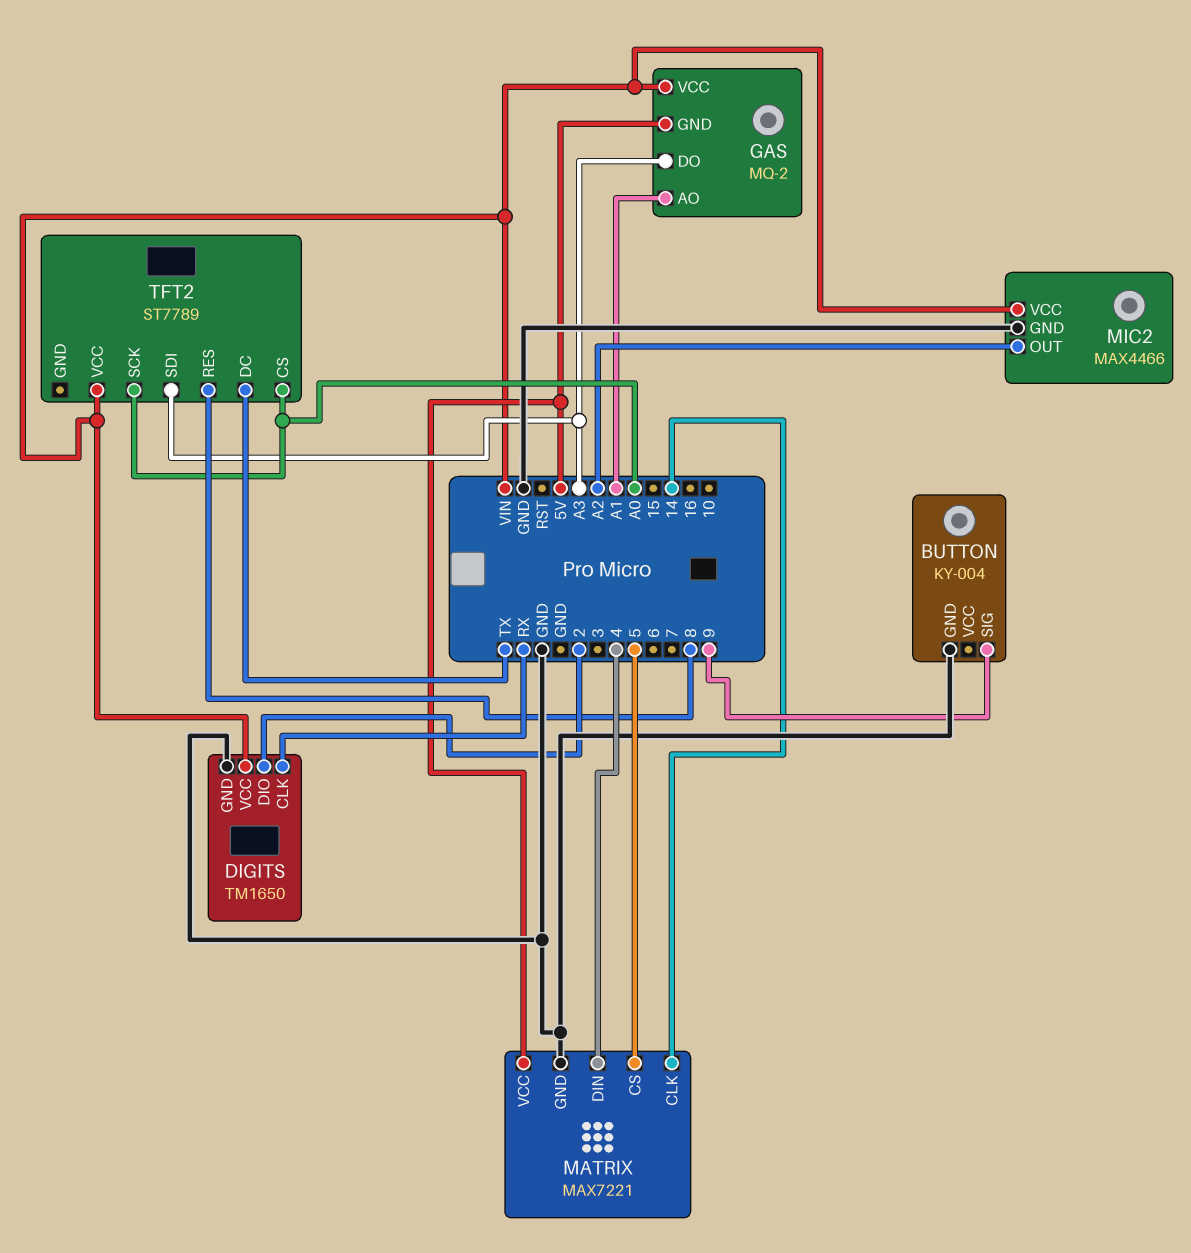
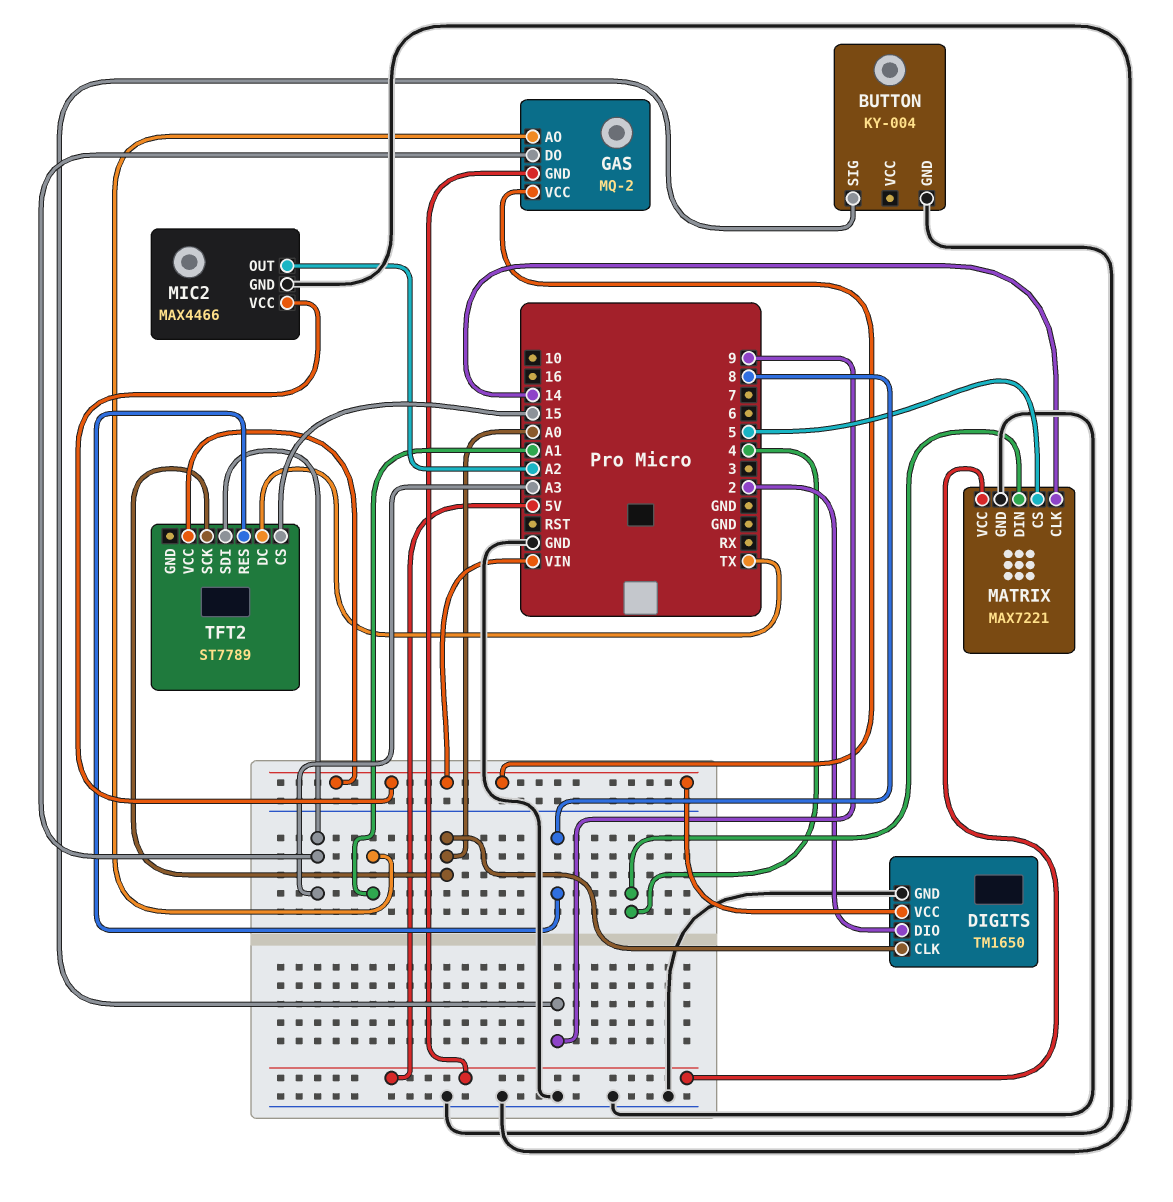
DIGITS pin CLK: RX -> A0
TFT2 pin CS: A0 -> 15

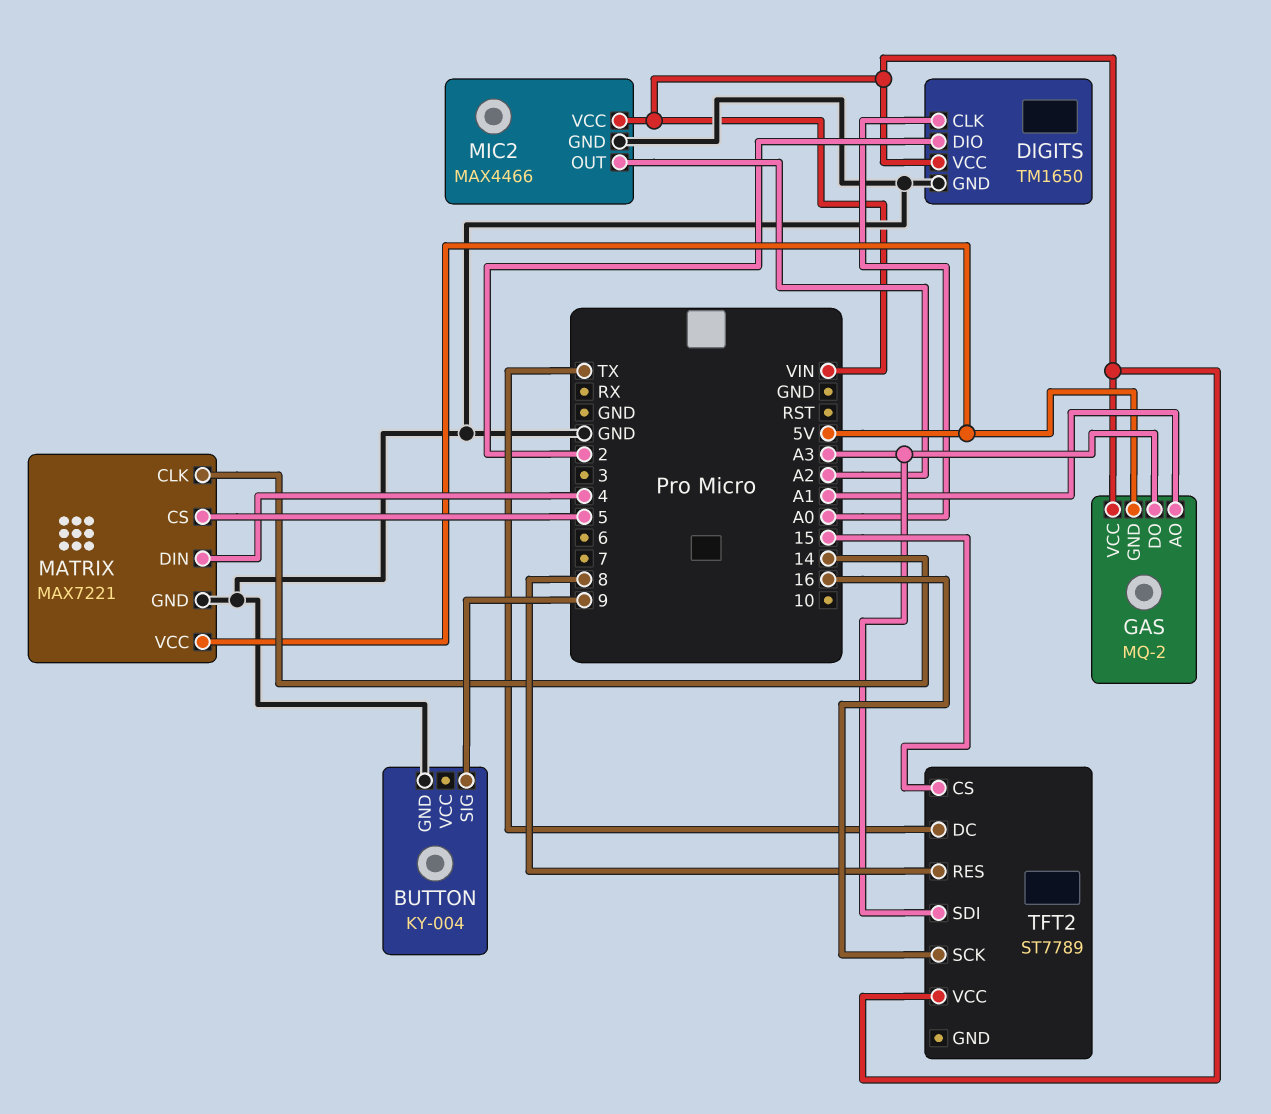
TFT2 pin SCK: A0 -> 16

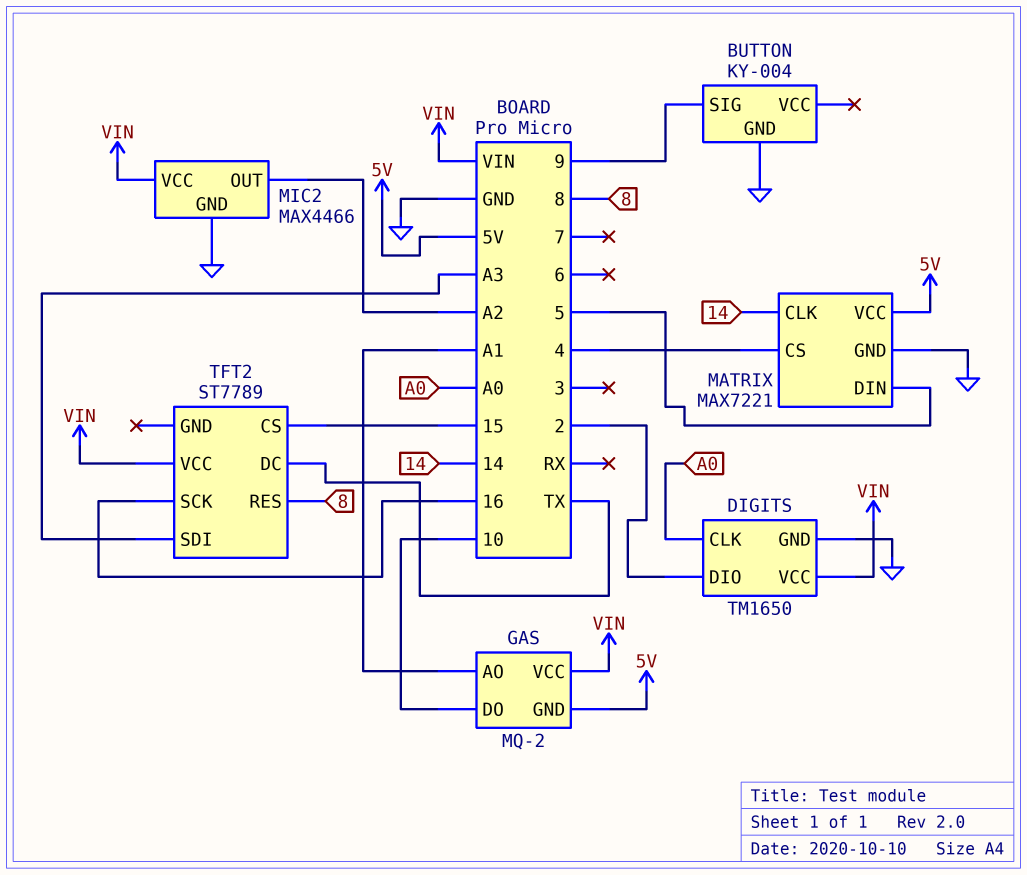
GAS pin DO: A3 -> 10
MATRIX pin CS: 5 -> 4
MATRIX pin DIN: 4 -> 5

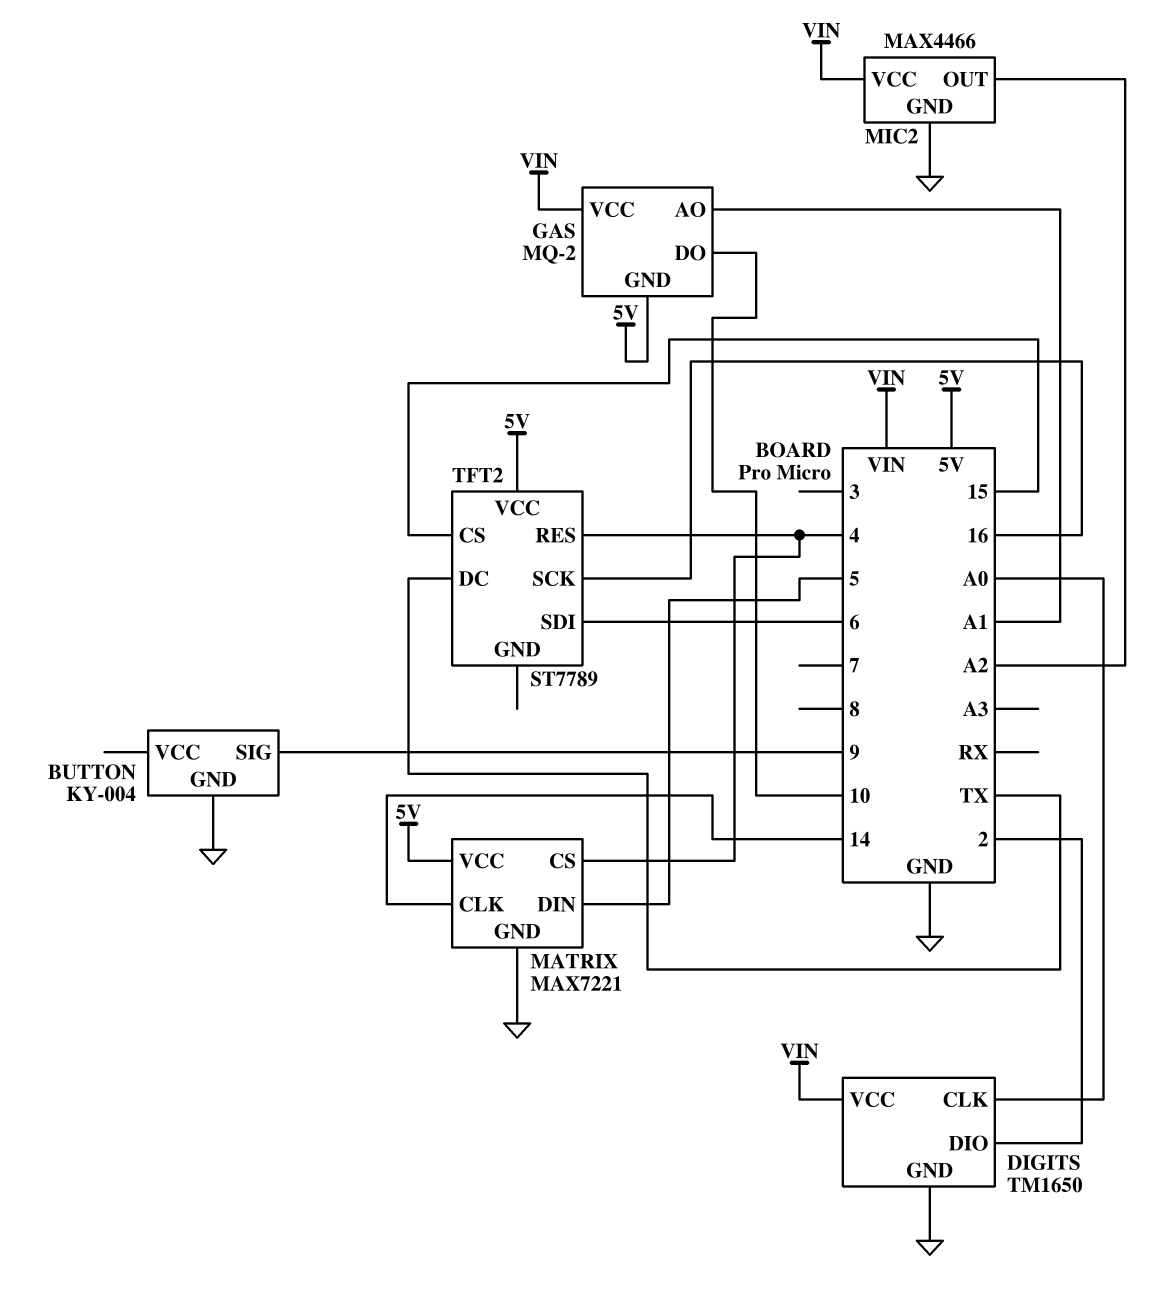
TFT2 pin RES: 8 -> 4
TFT2 pin SDI: A3 -> 6
TFT2 pin VCC: VIN -> 5V

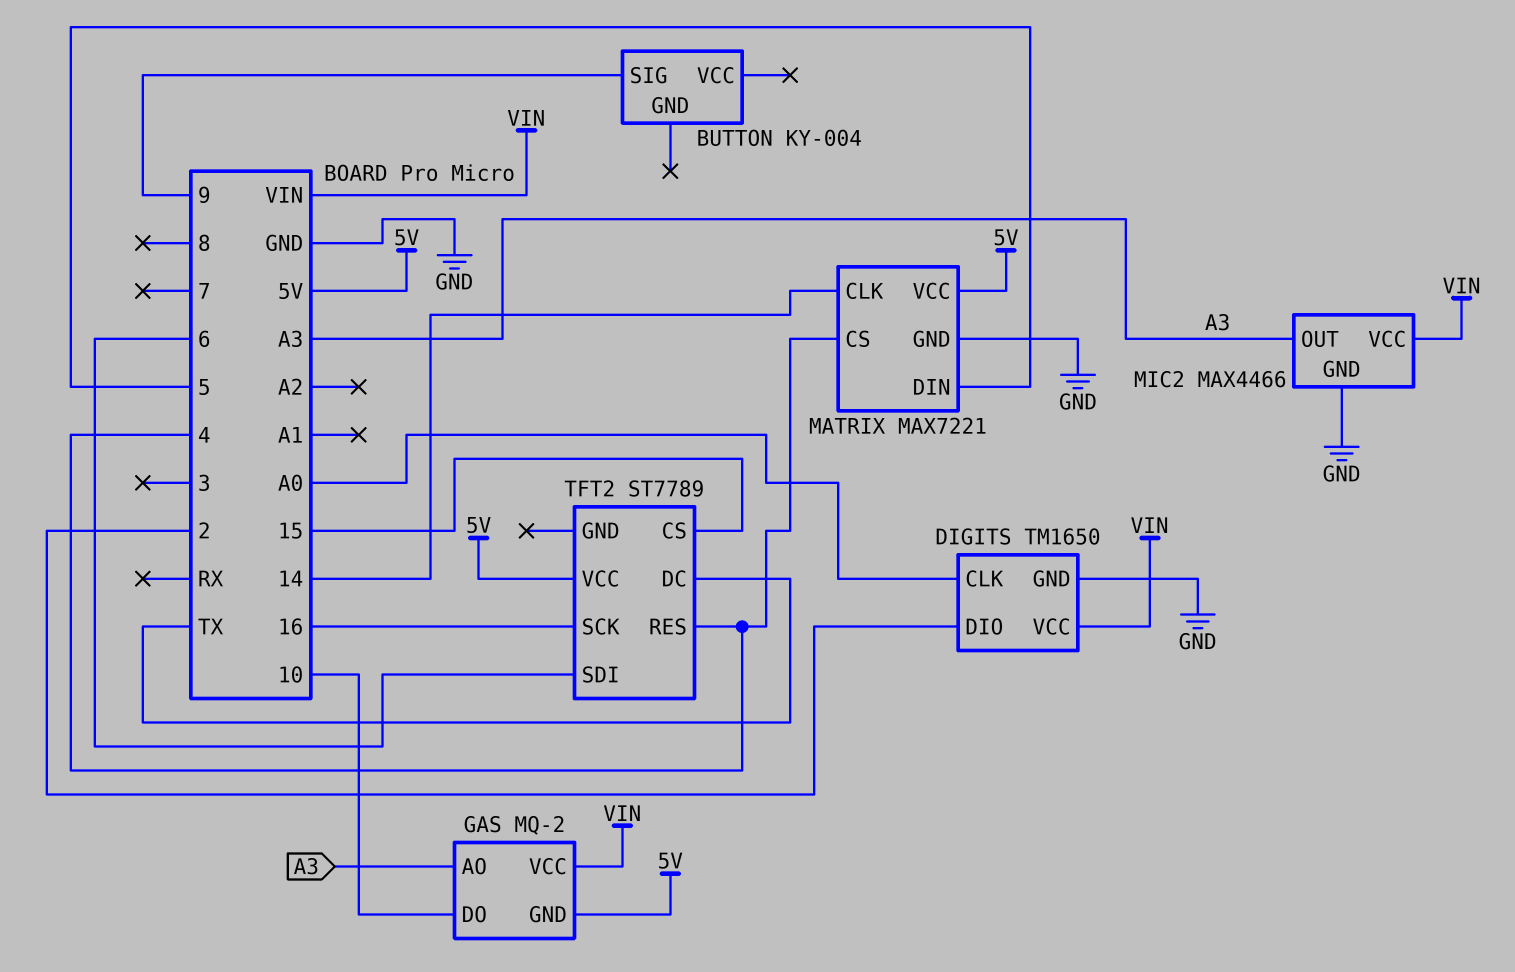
BUTTON pin GND: GND -> none
GAS pin AO: A1 -> A3
MIC2 pin OUT: A2 -> A3

